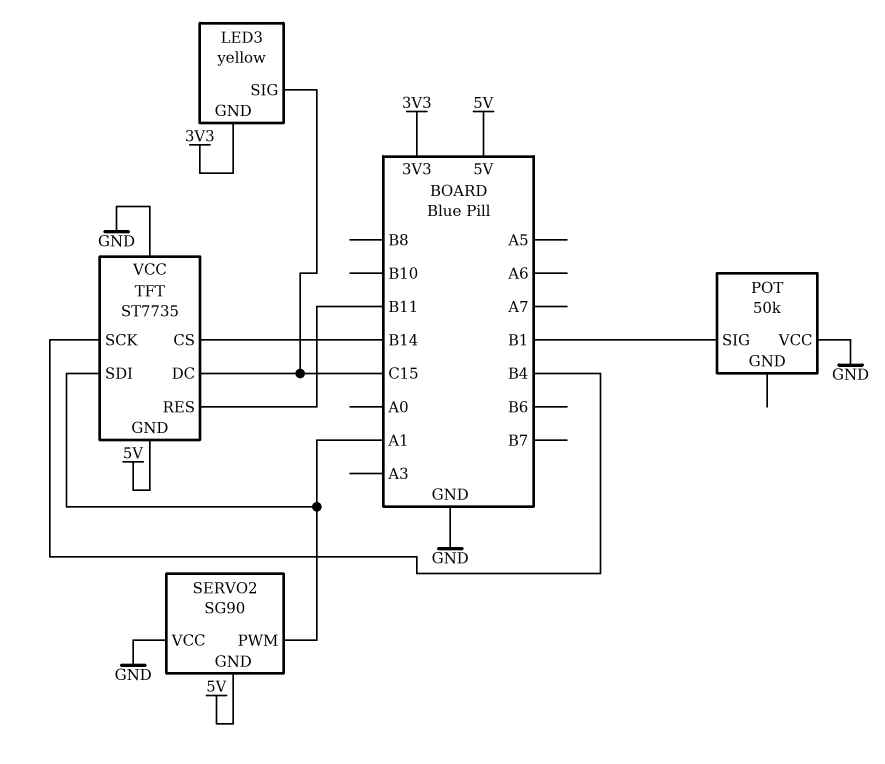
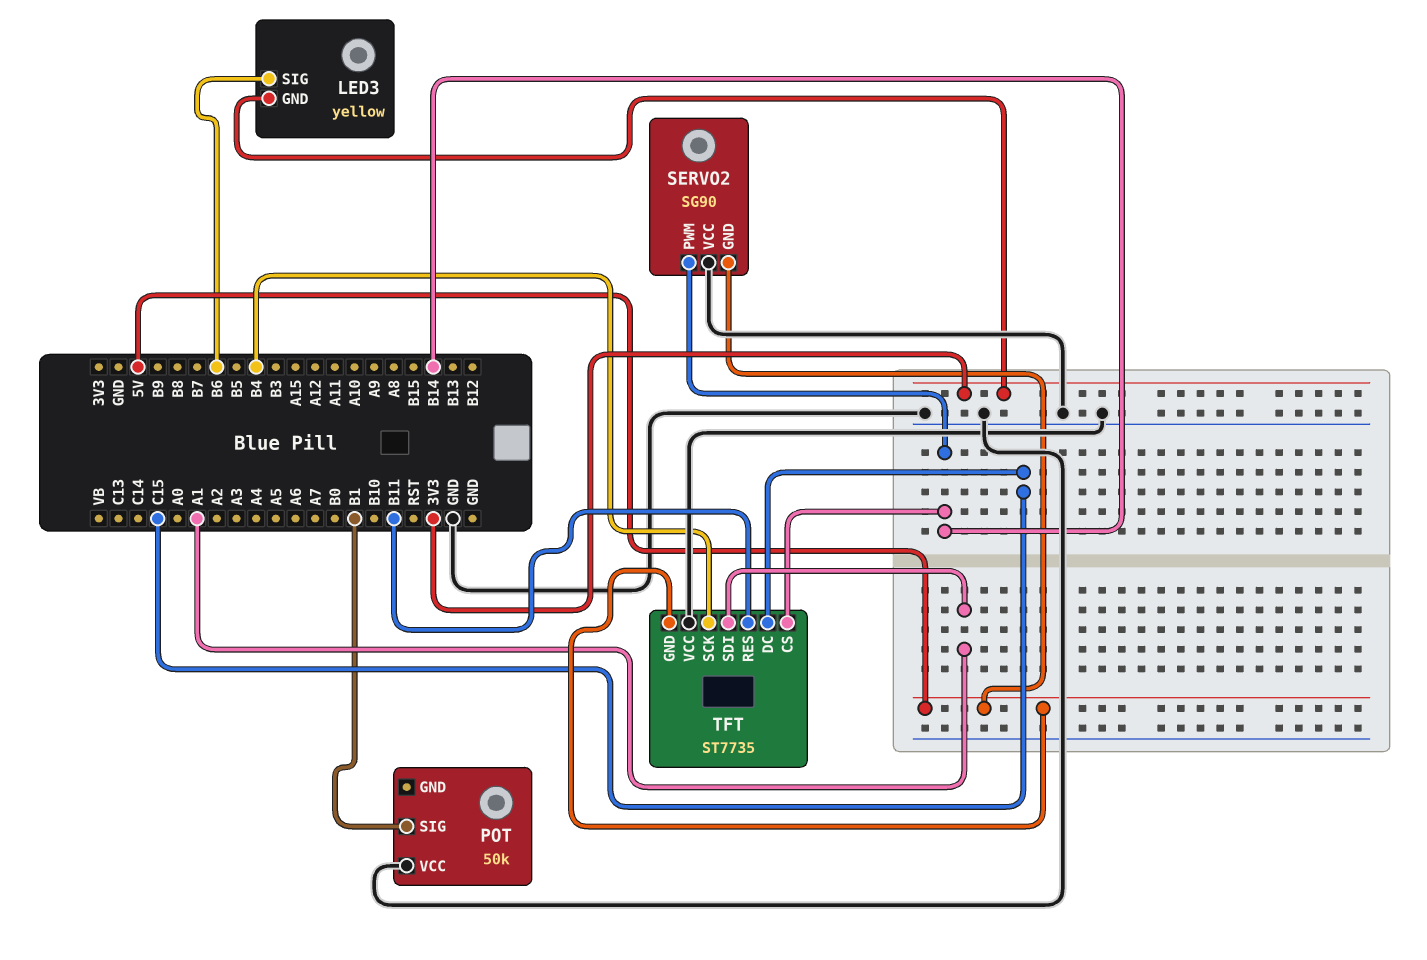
LED3 pin SIG: C15 -> B6
SERVO2 pin PWM: A1 -> B14

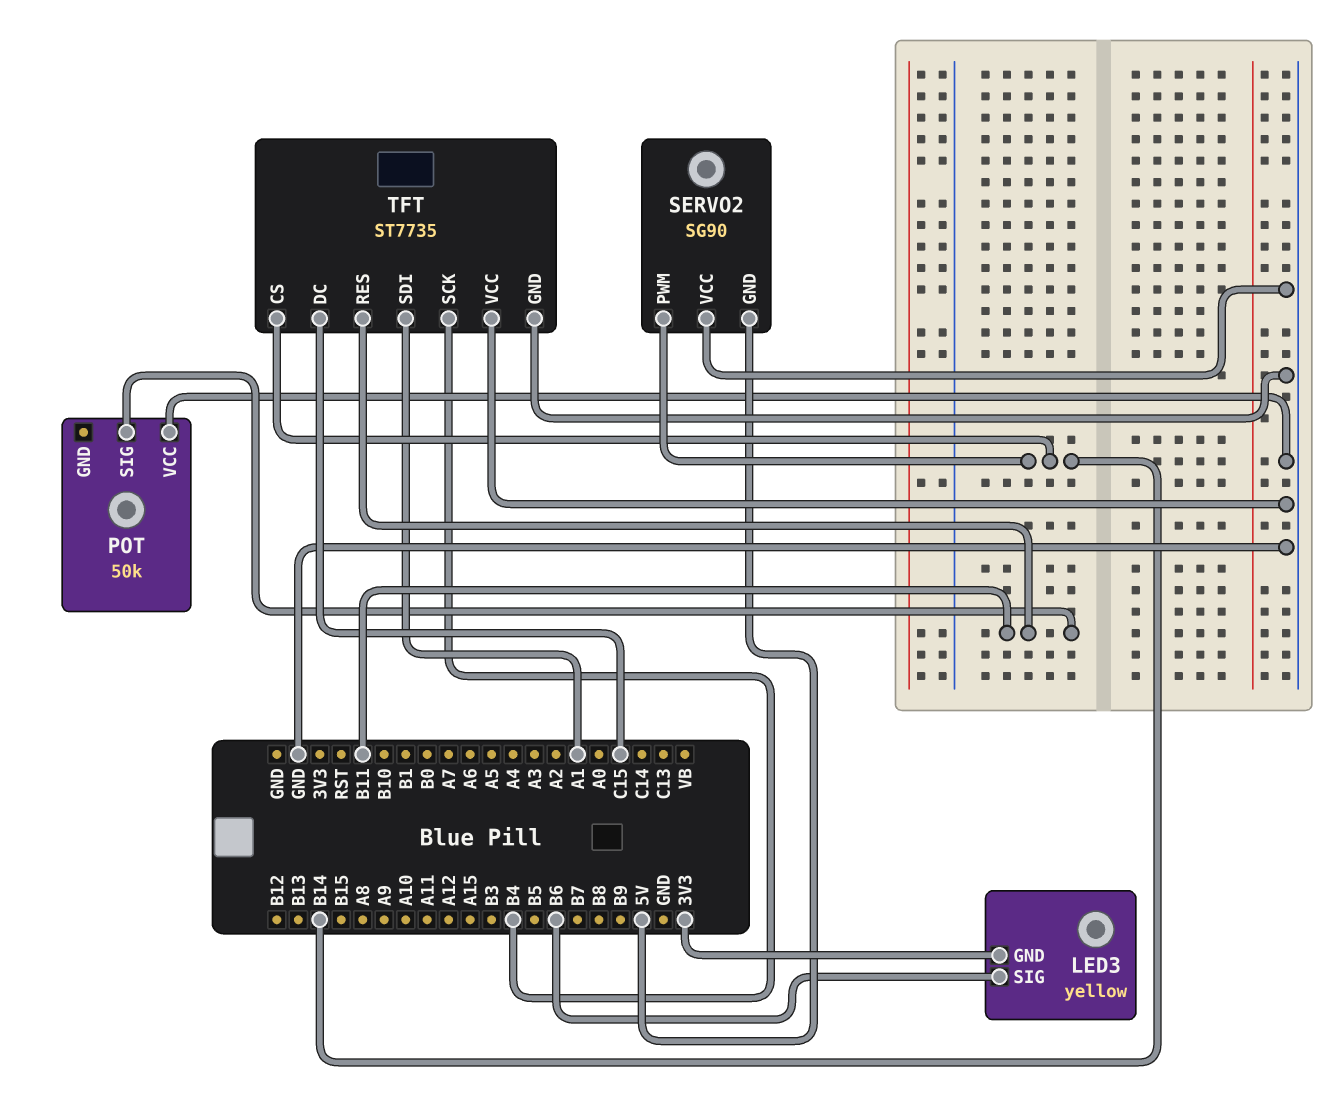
POT pin SIG: B1 -> B11
TFT pin GND: 5V -> GND

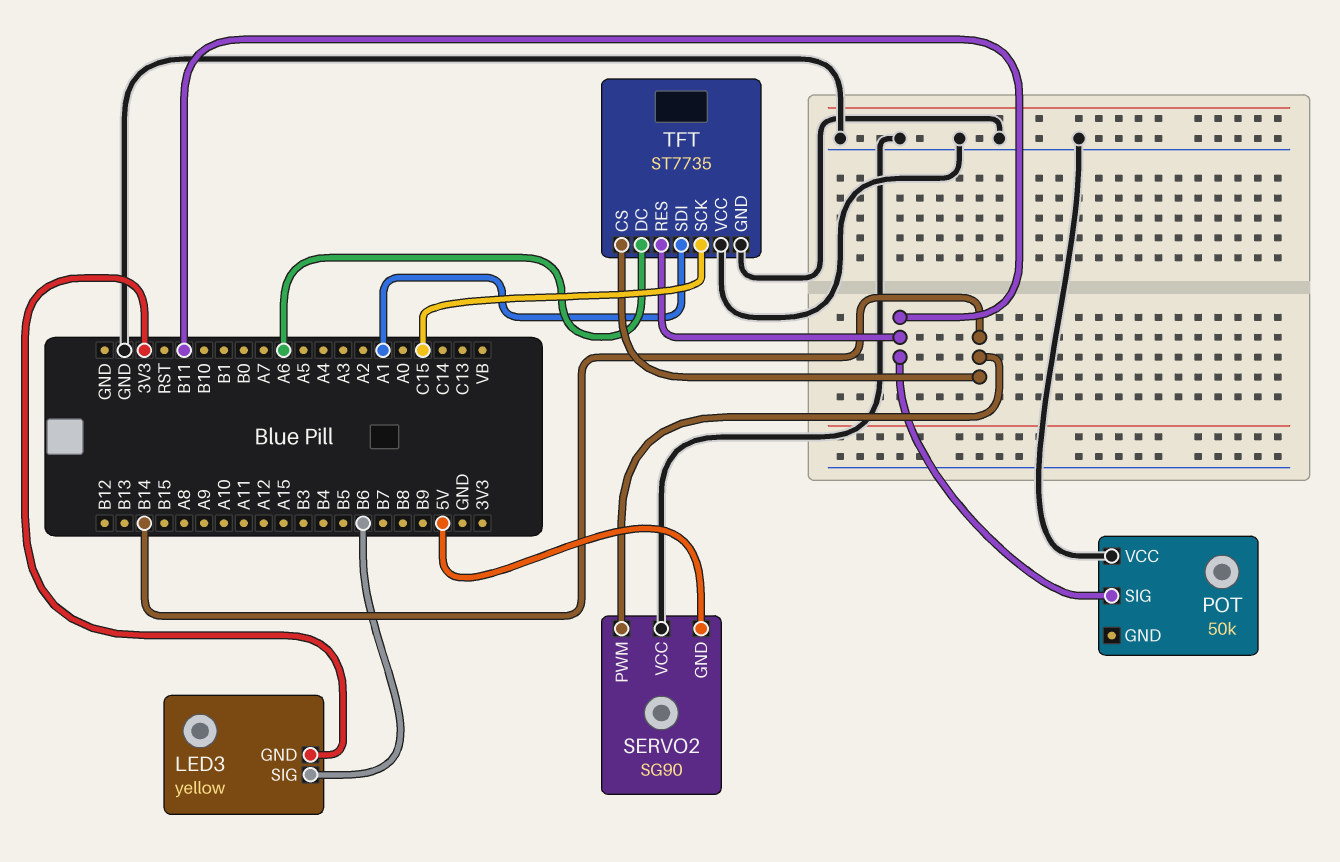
TFT pin DC: C15 -> A6
TFT pin SCK: B4 -> C15

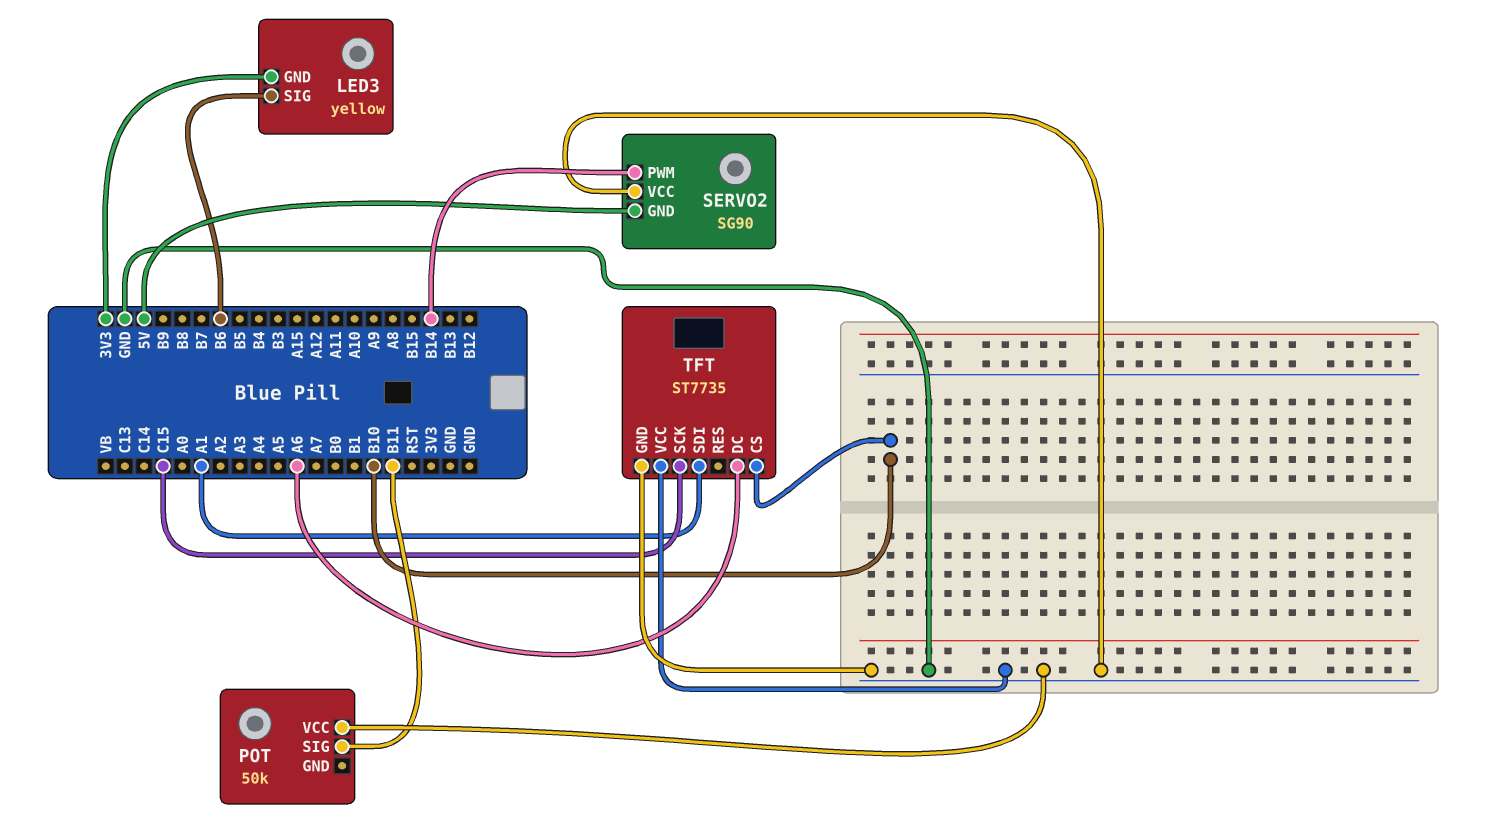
TFT pin CS: B14 -> B10
TFT pin RES: B11 -> none

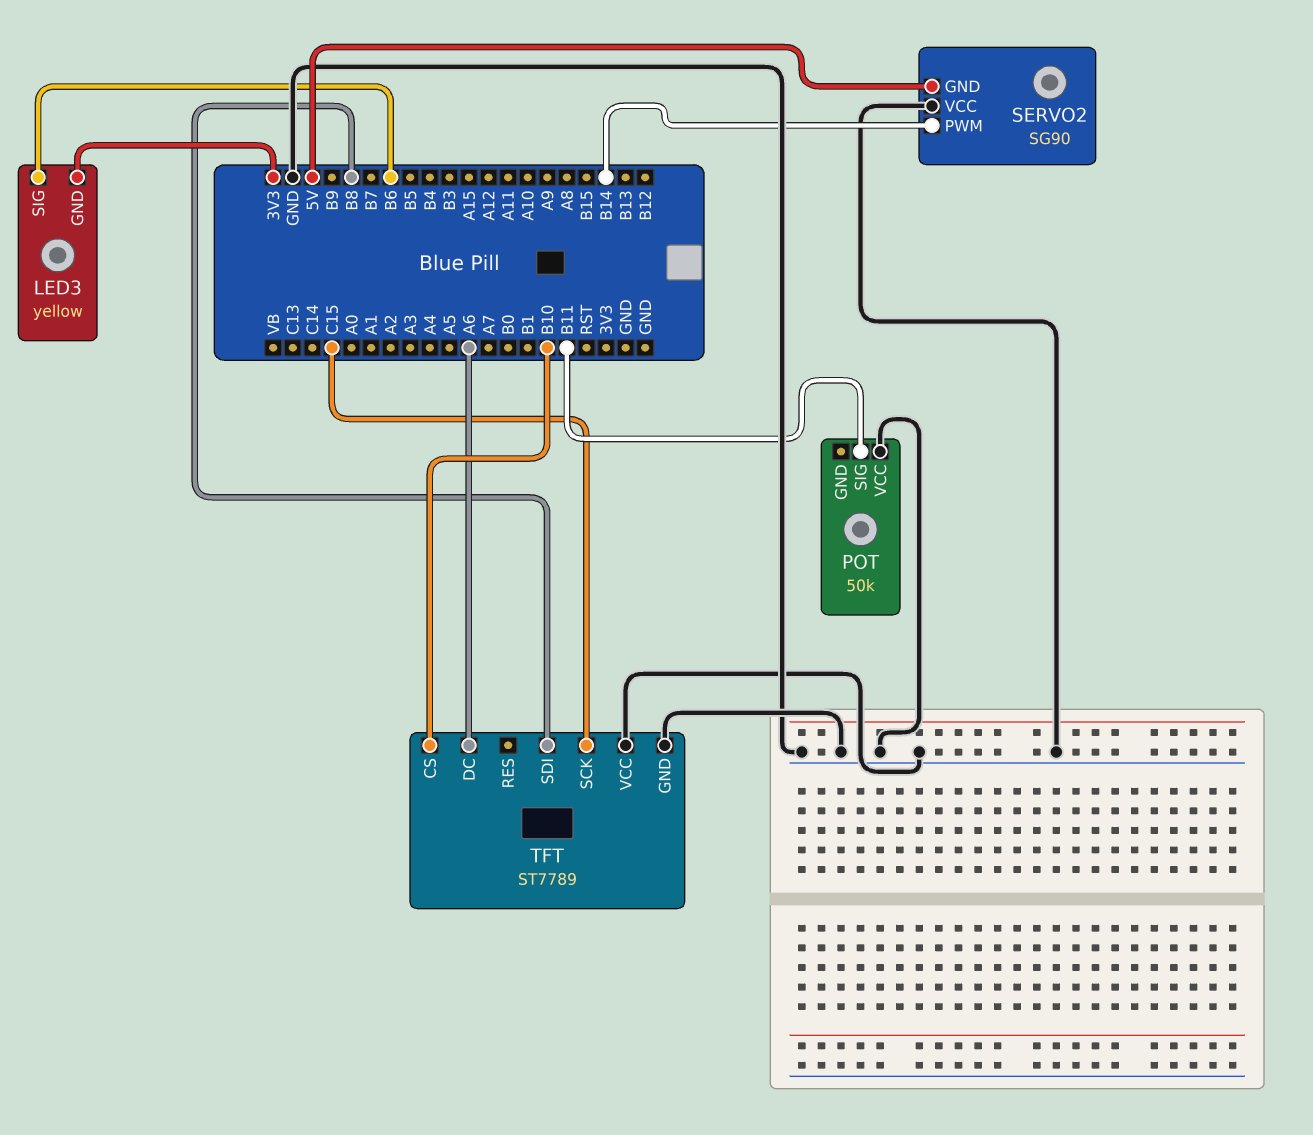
TFT: ST7735 -> ST7789
TFT pin SDI: A1 -> B8

